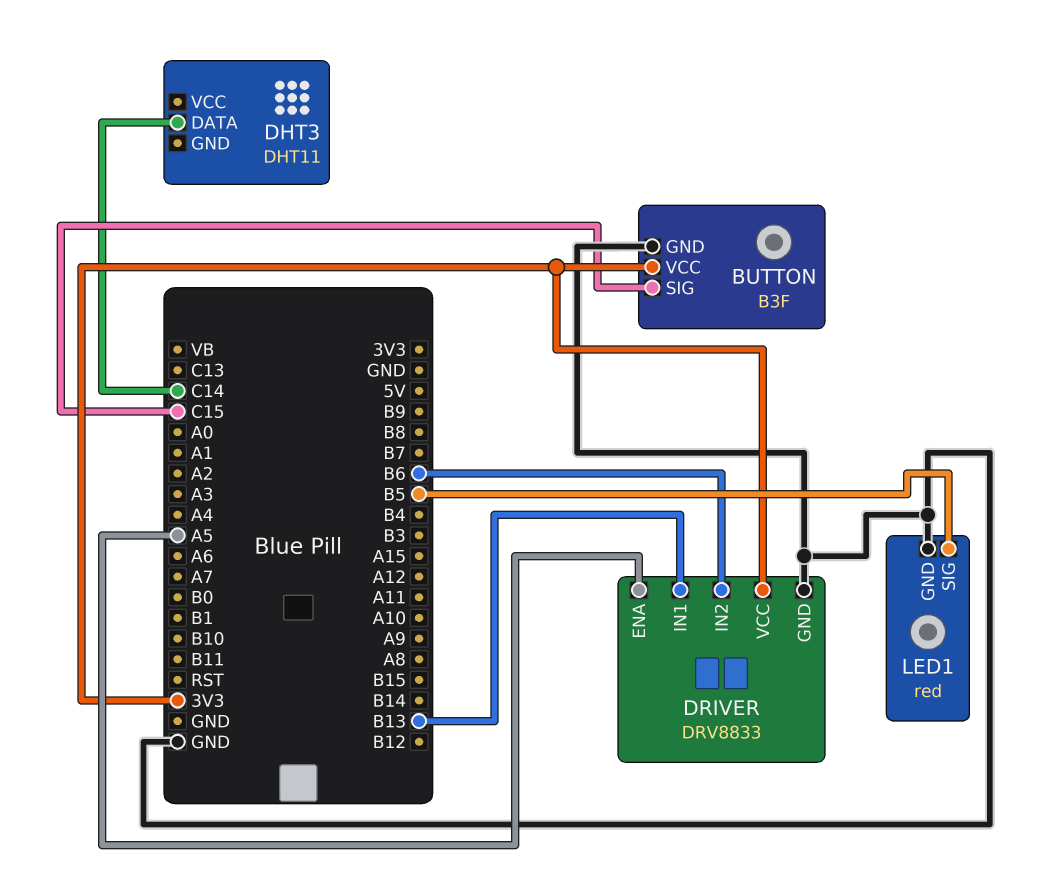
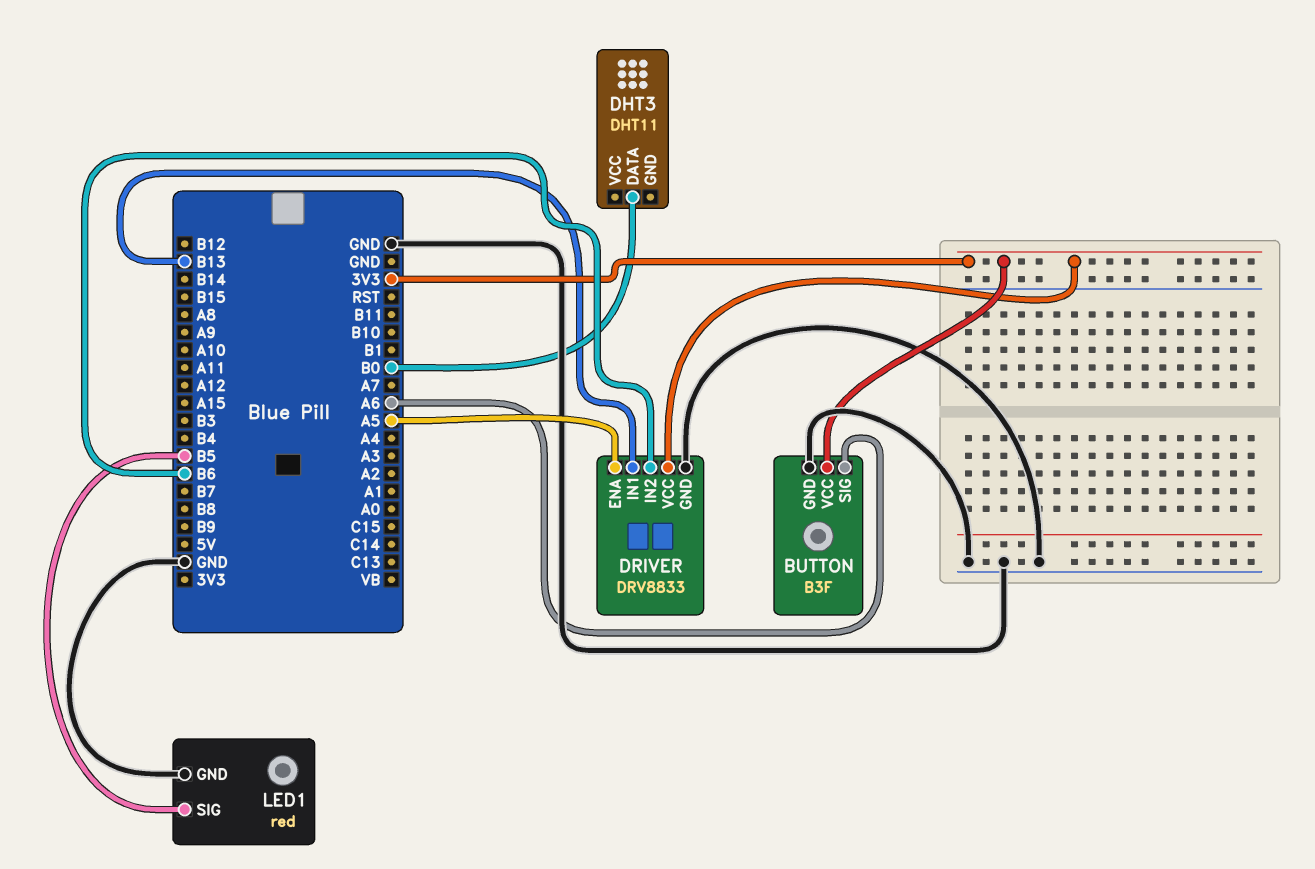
BUTTON pin SIG: C15 -> A6
DHT3 pin DATA: C14 -> B0

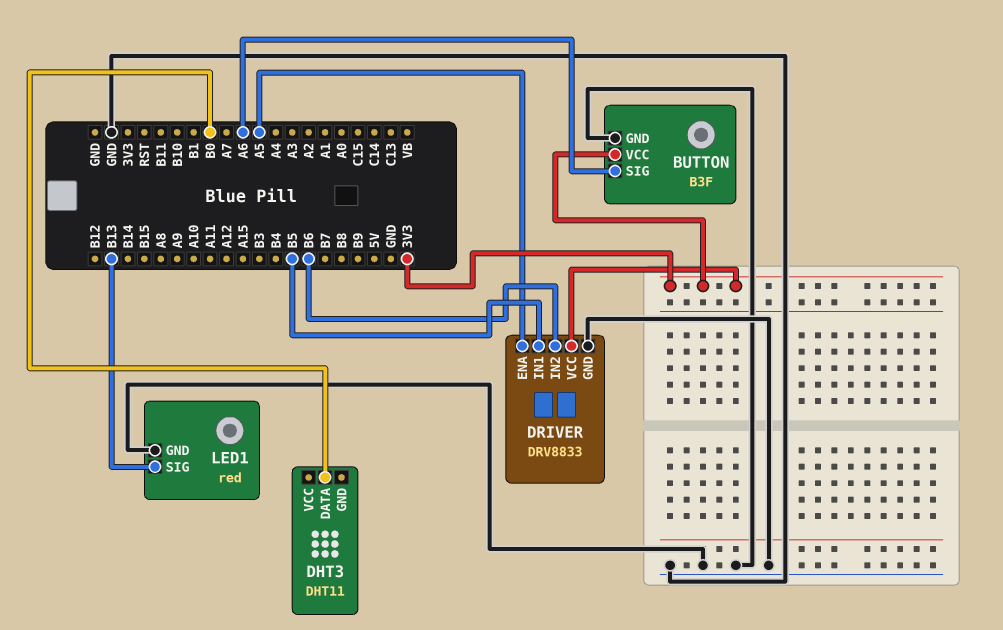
DRIVER pin IN1: B13 -> B5
LED1 pin SIG: B5 -> B13

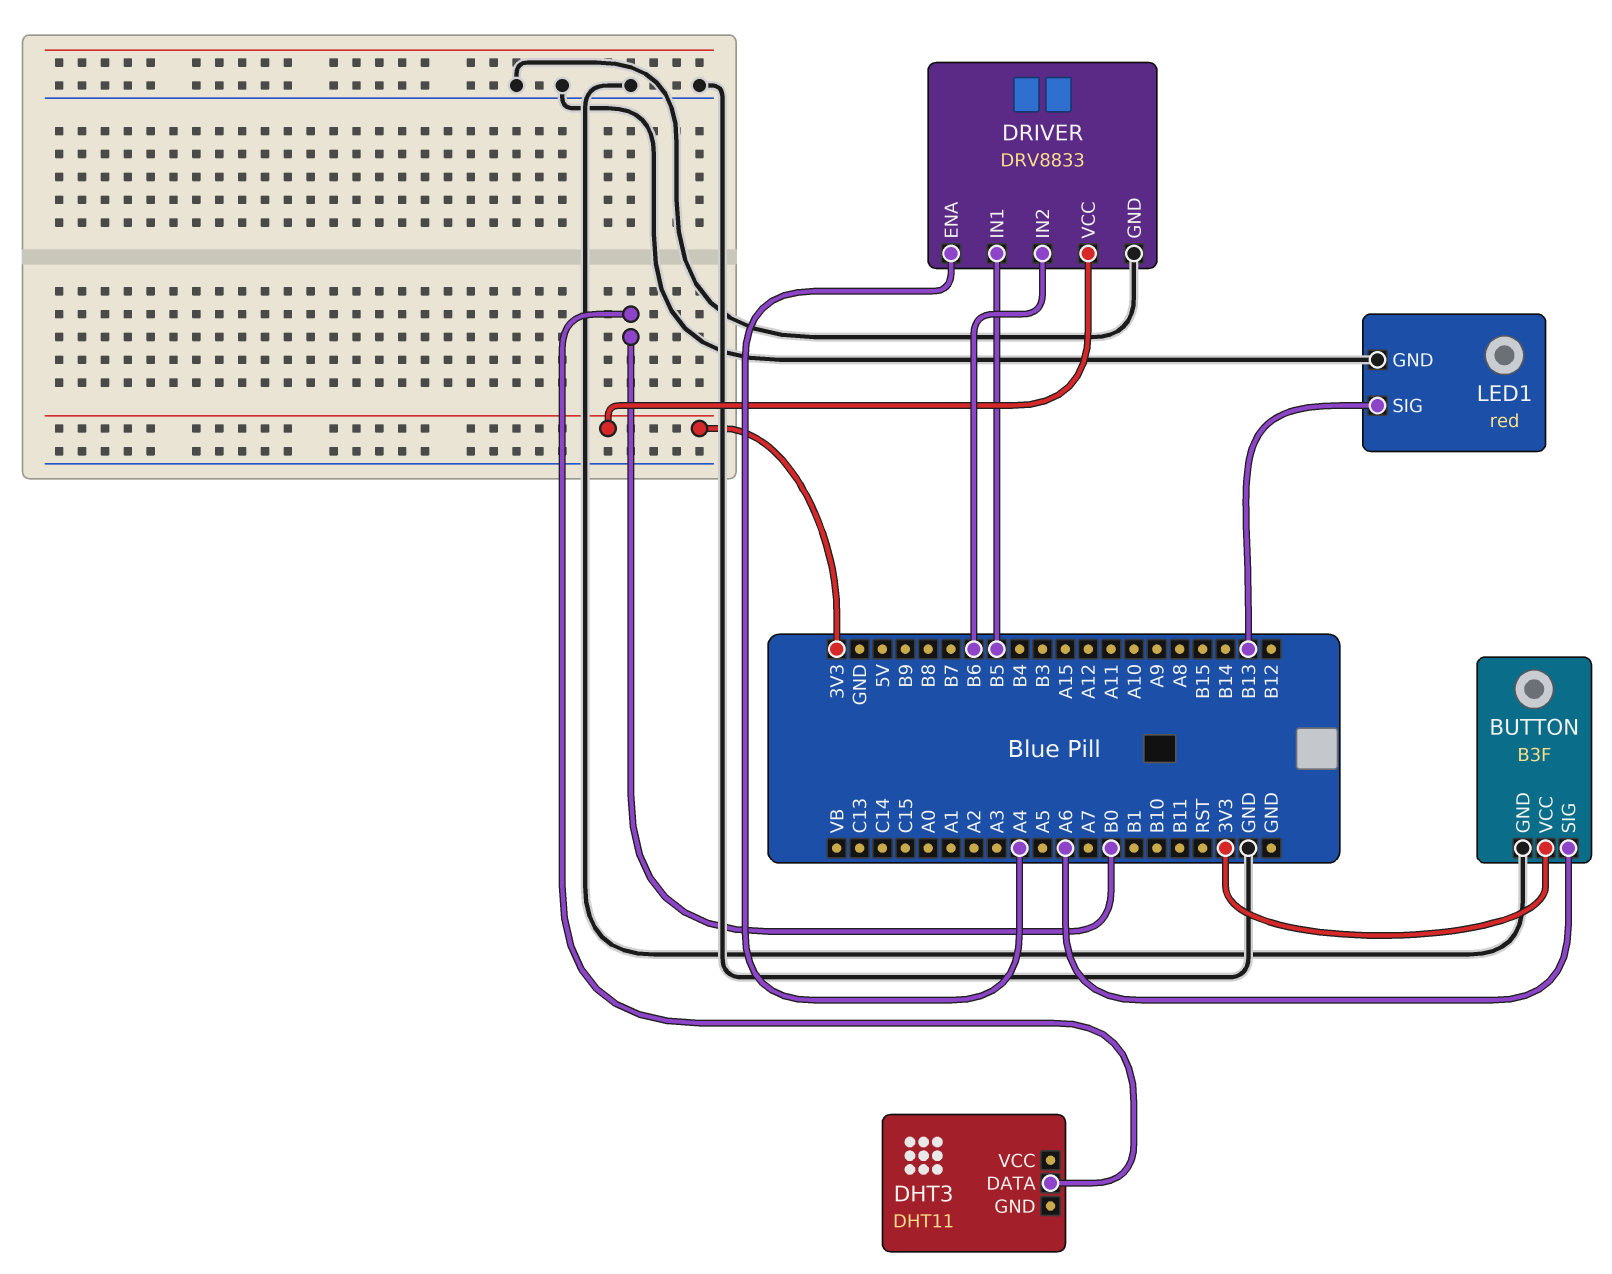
DRIVER pin ENA: A5 -> A4

